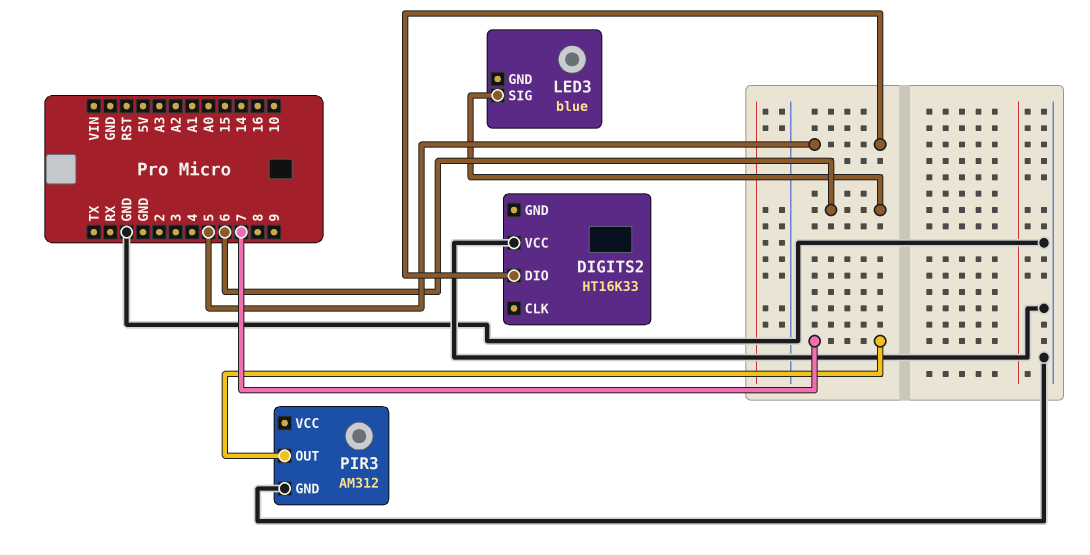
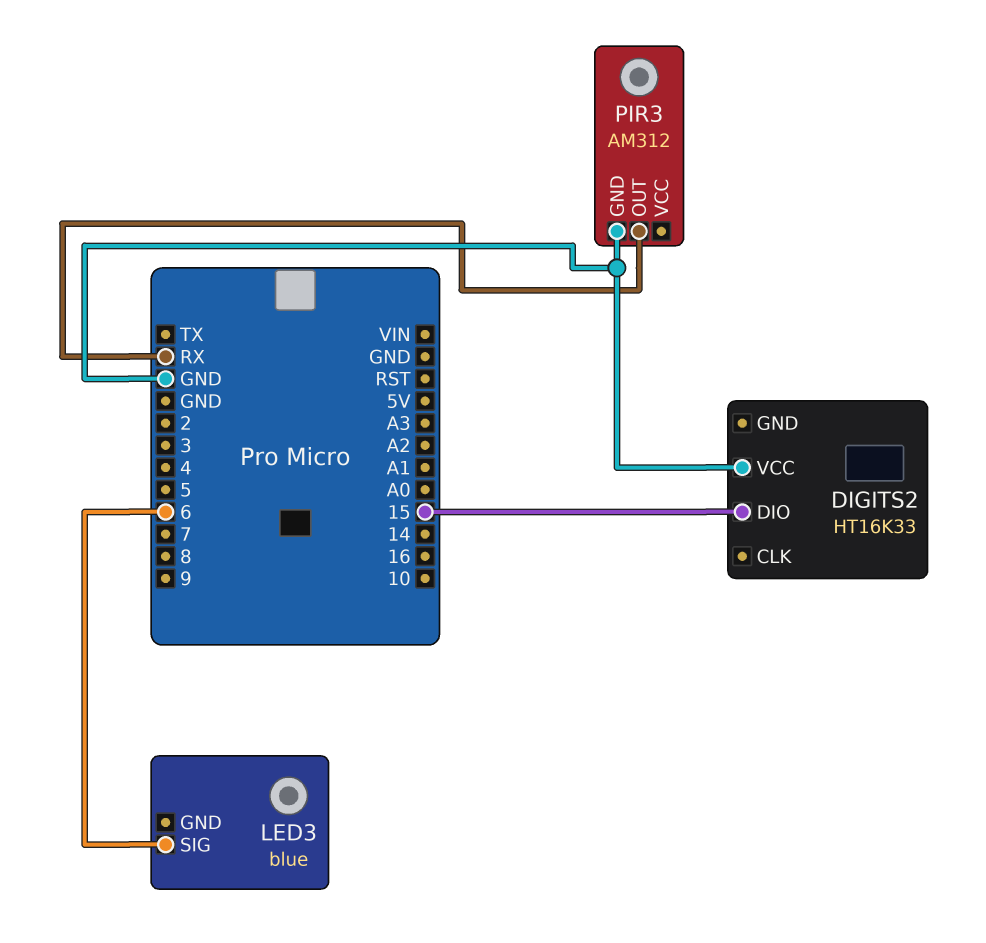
DIGITS2 pin DIO: 5 -> 15
PIR3 pin OUT: 7 -> RX

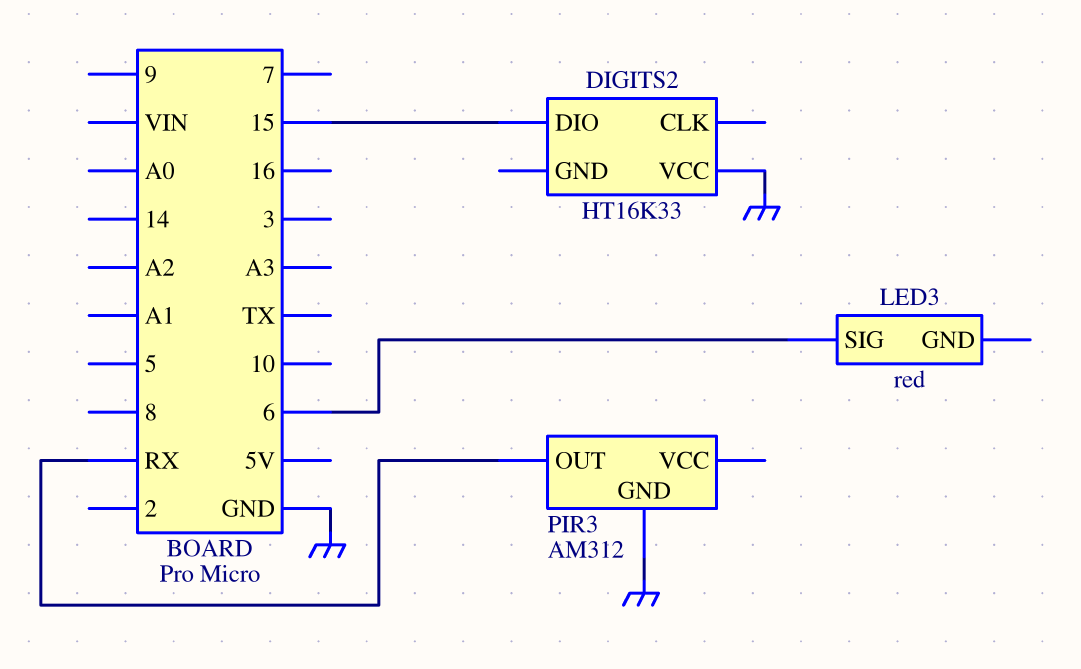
LED3: blue -> red

